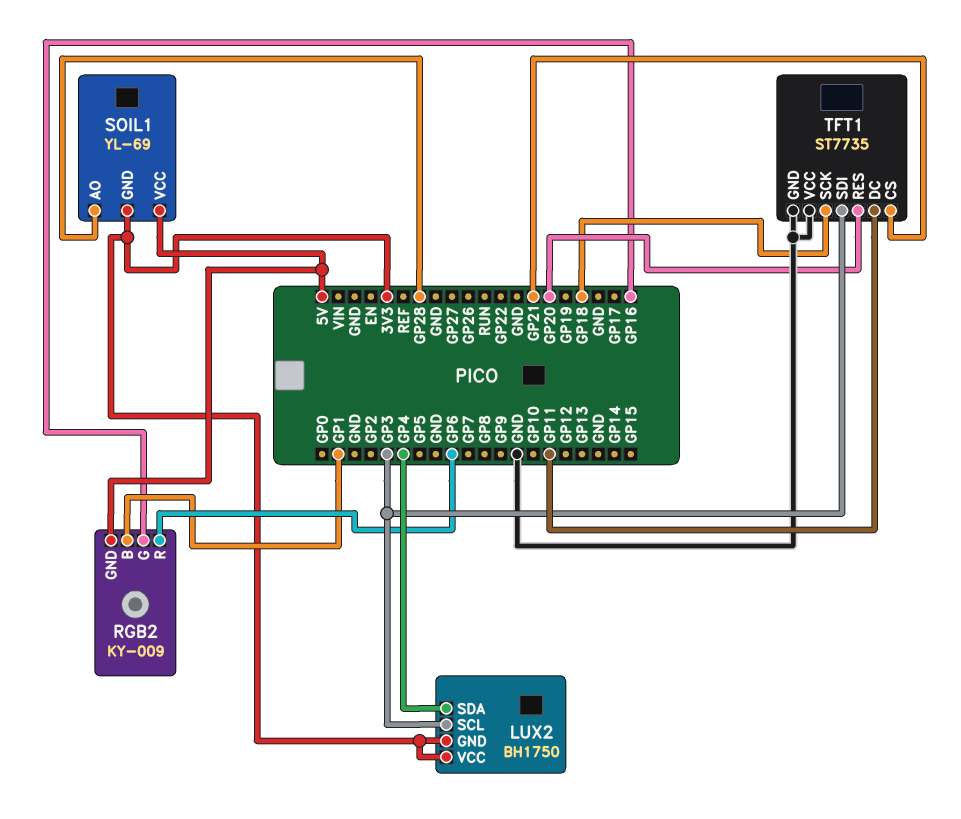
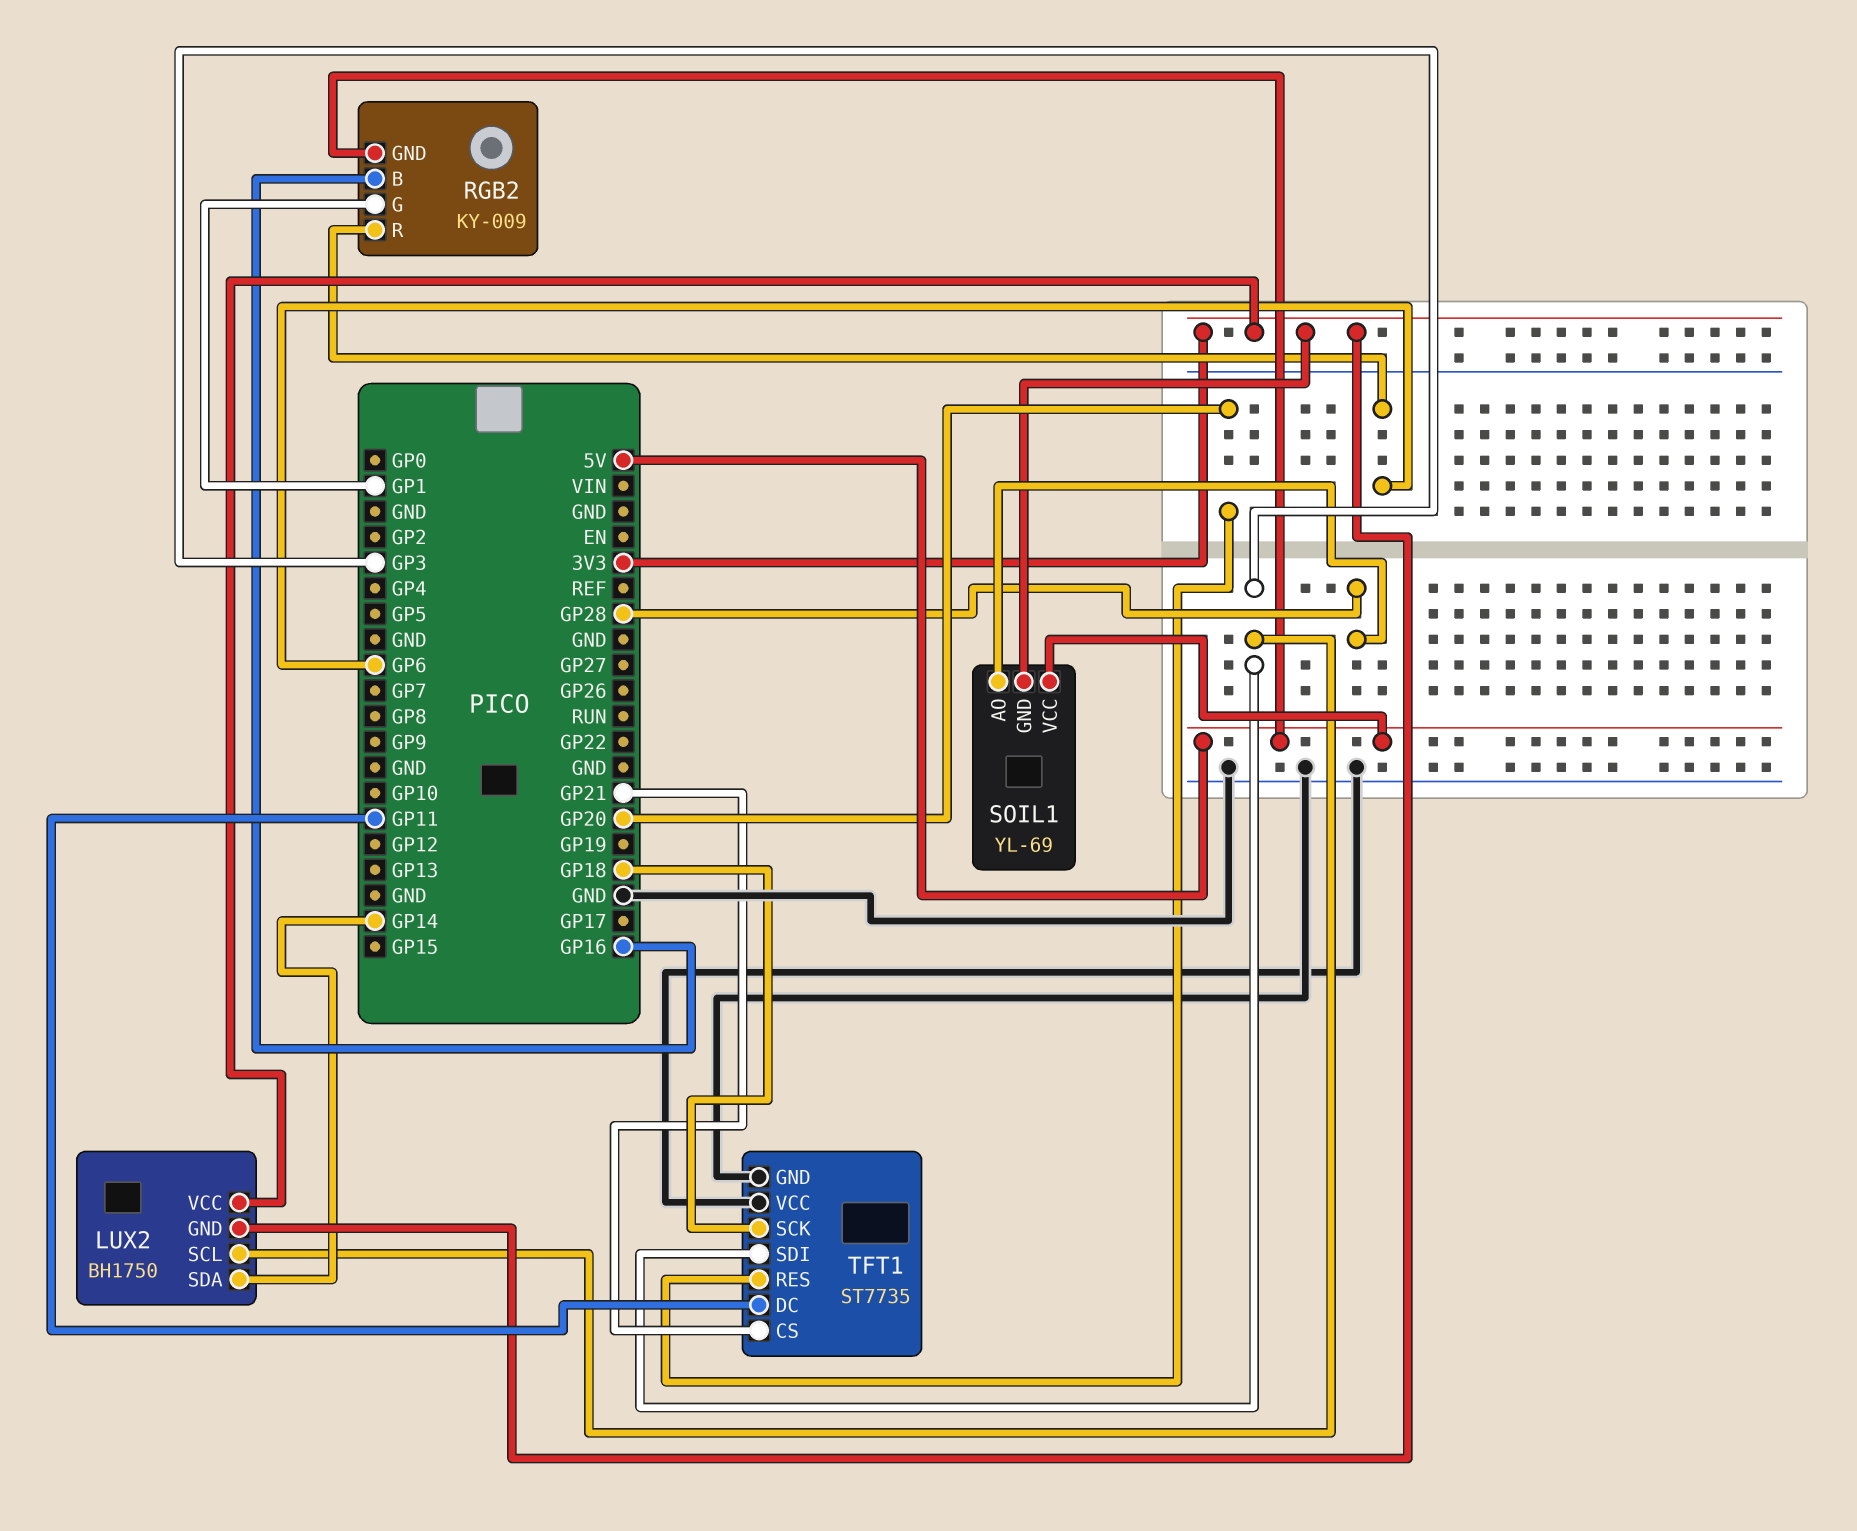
LUX2 pin SDA: GP4 -> GP14
RGB2 pin B: GP1 -> GP16
RGB2 pin G: GP16 -> GP1

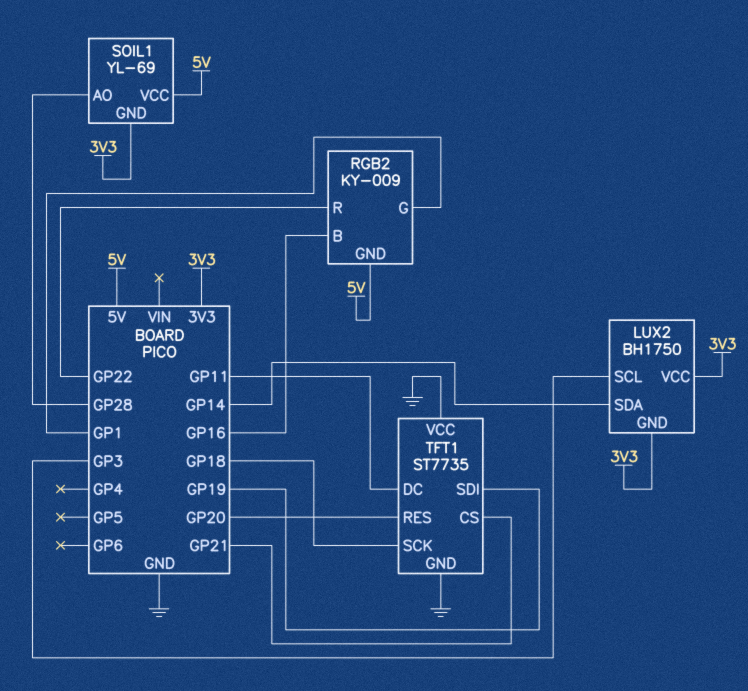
RGB2 pin R: GP6 -> GP22
TFT1 pin SDI: GP3 -> GP19

